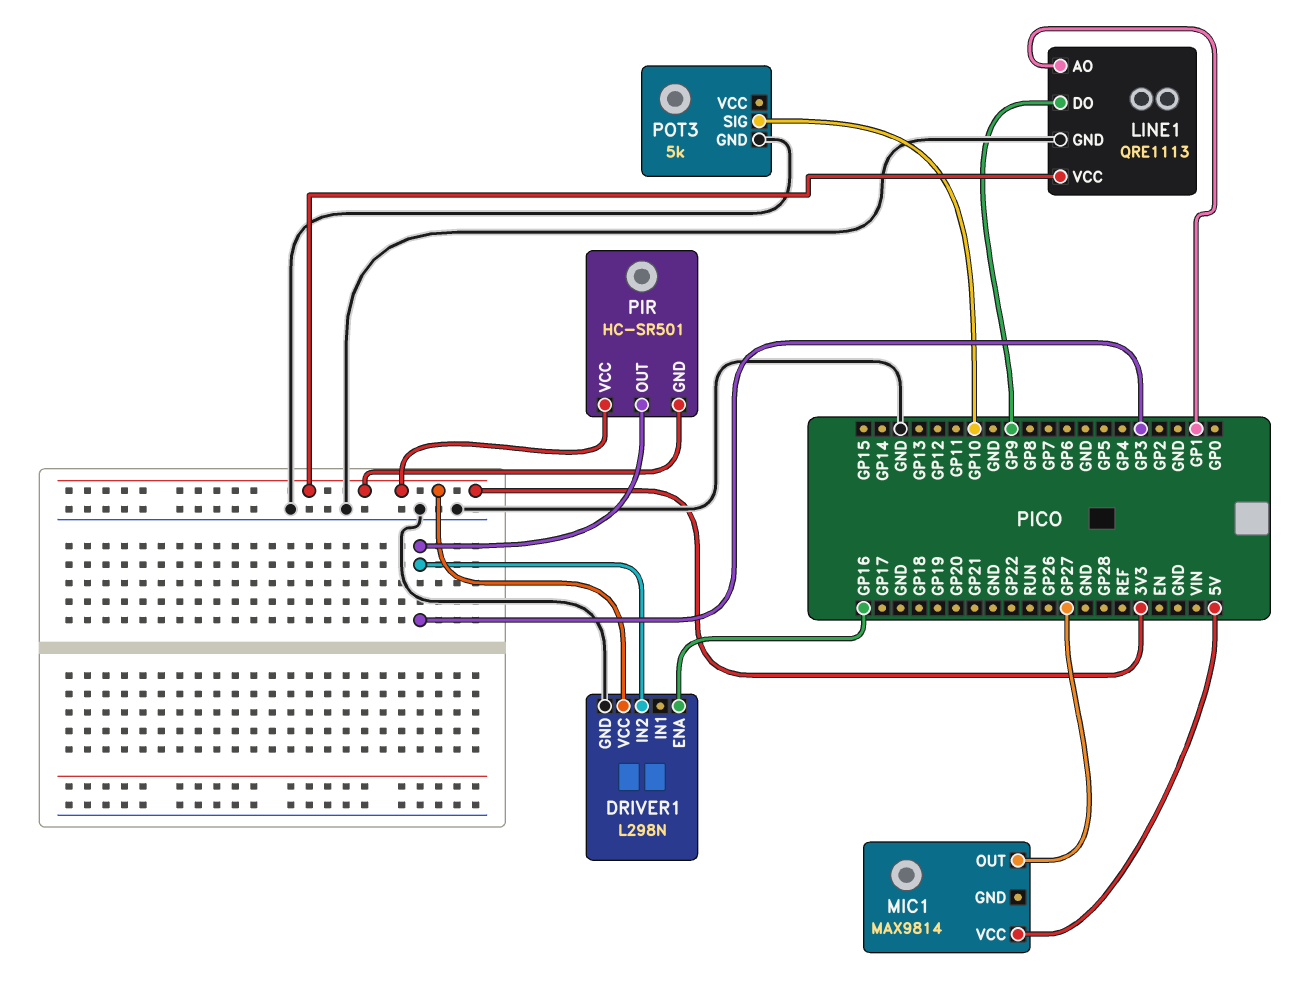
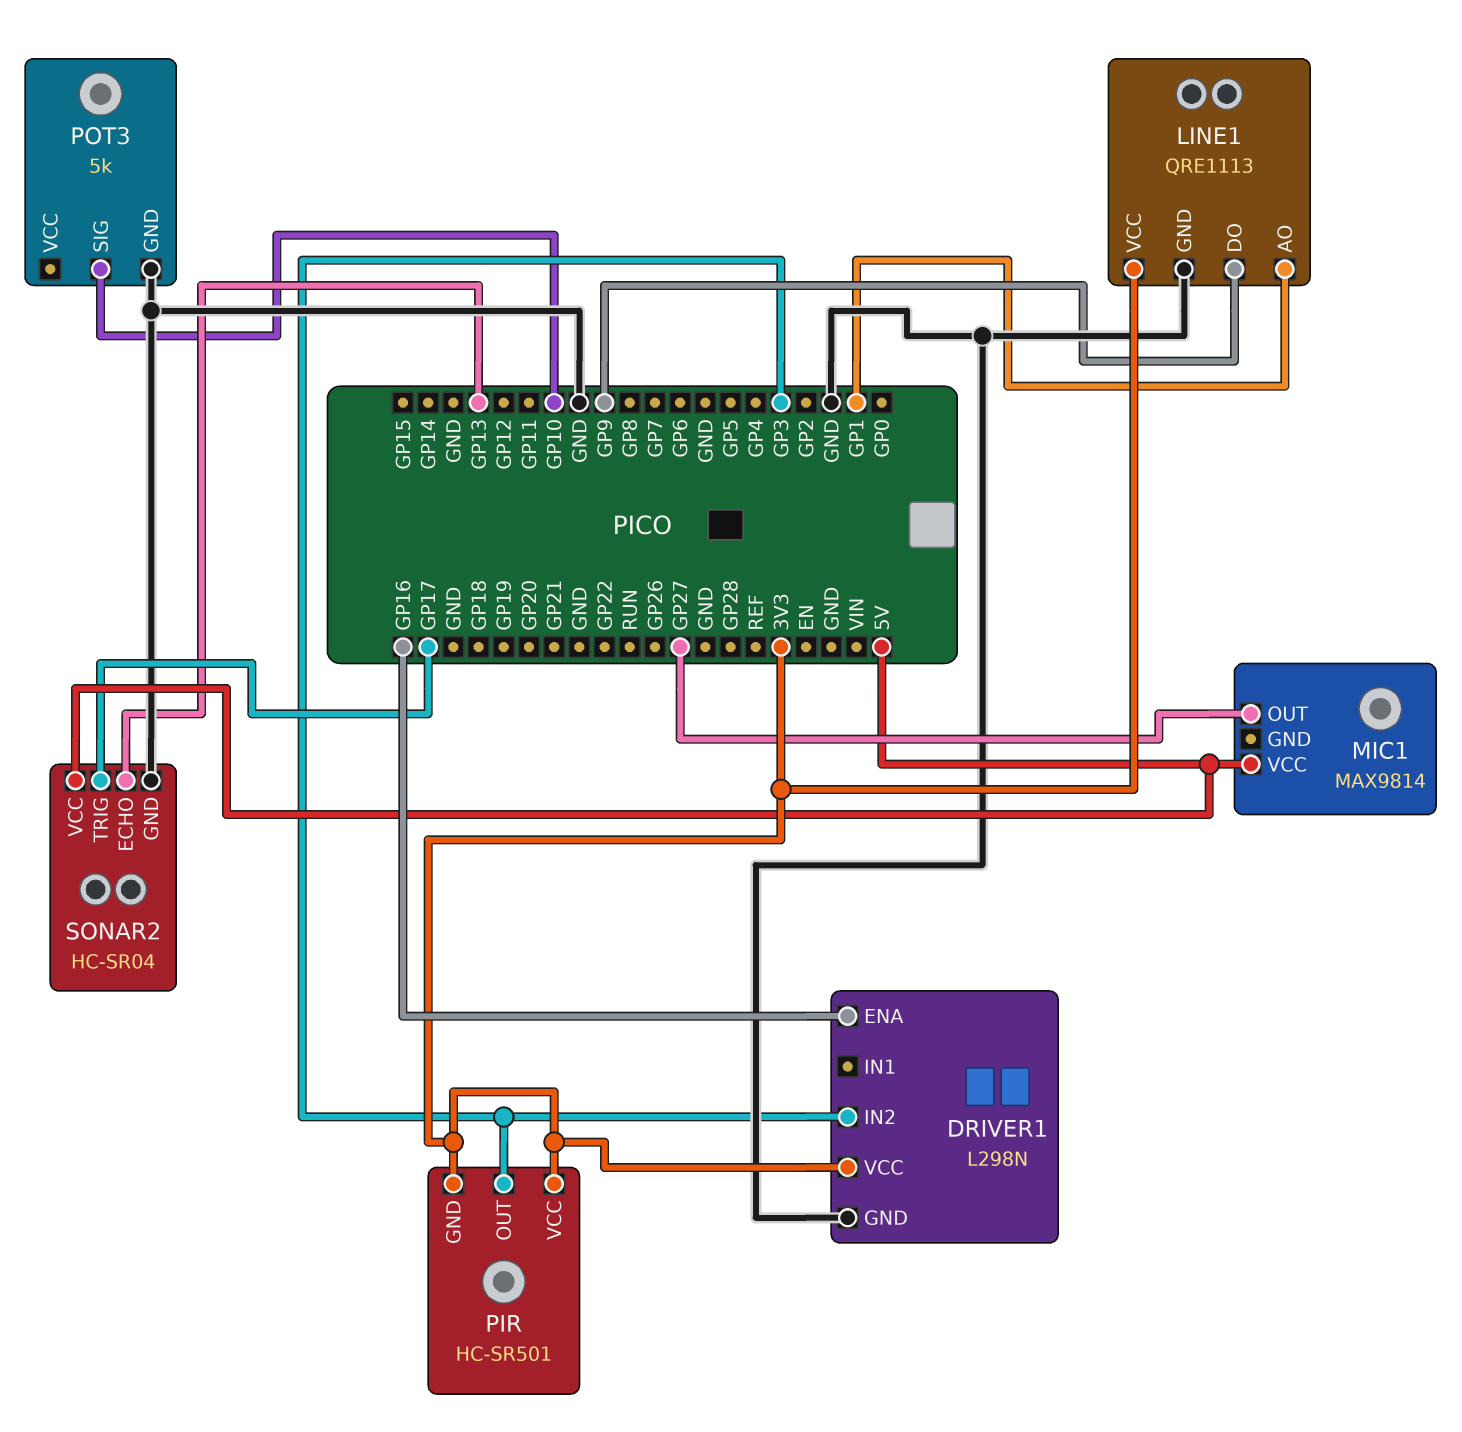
SONAR2: none -> HC-SR04
SONAR2 pin ECHO: none -> GP13
SONAR2 pin GND: none -> GND
SONAR2 pin TRIG: none -> GP17
SONAR2 pin VCC: none -> 5V

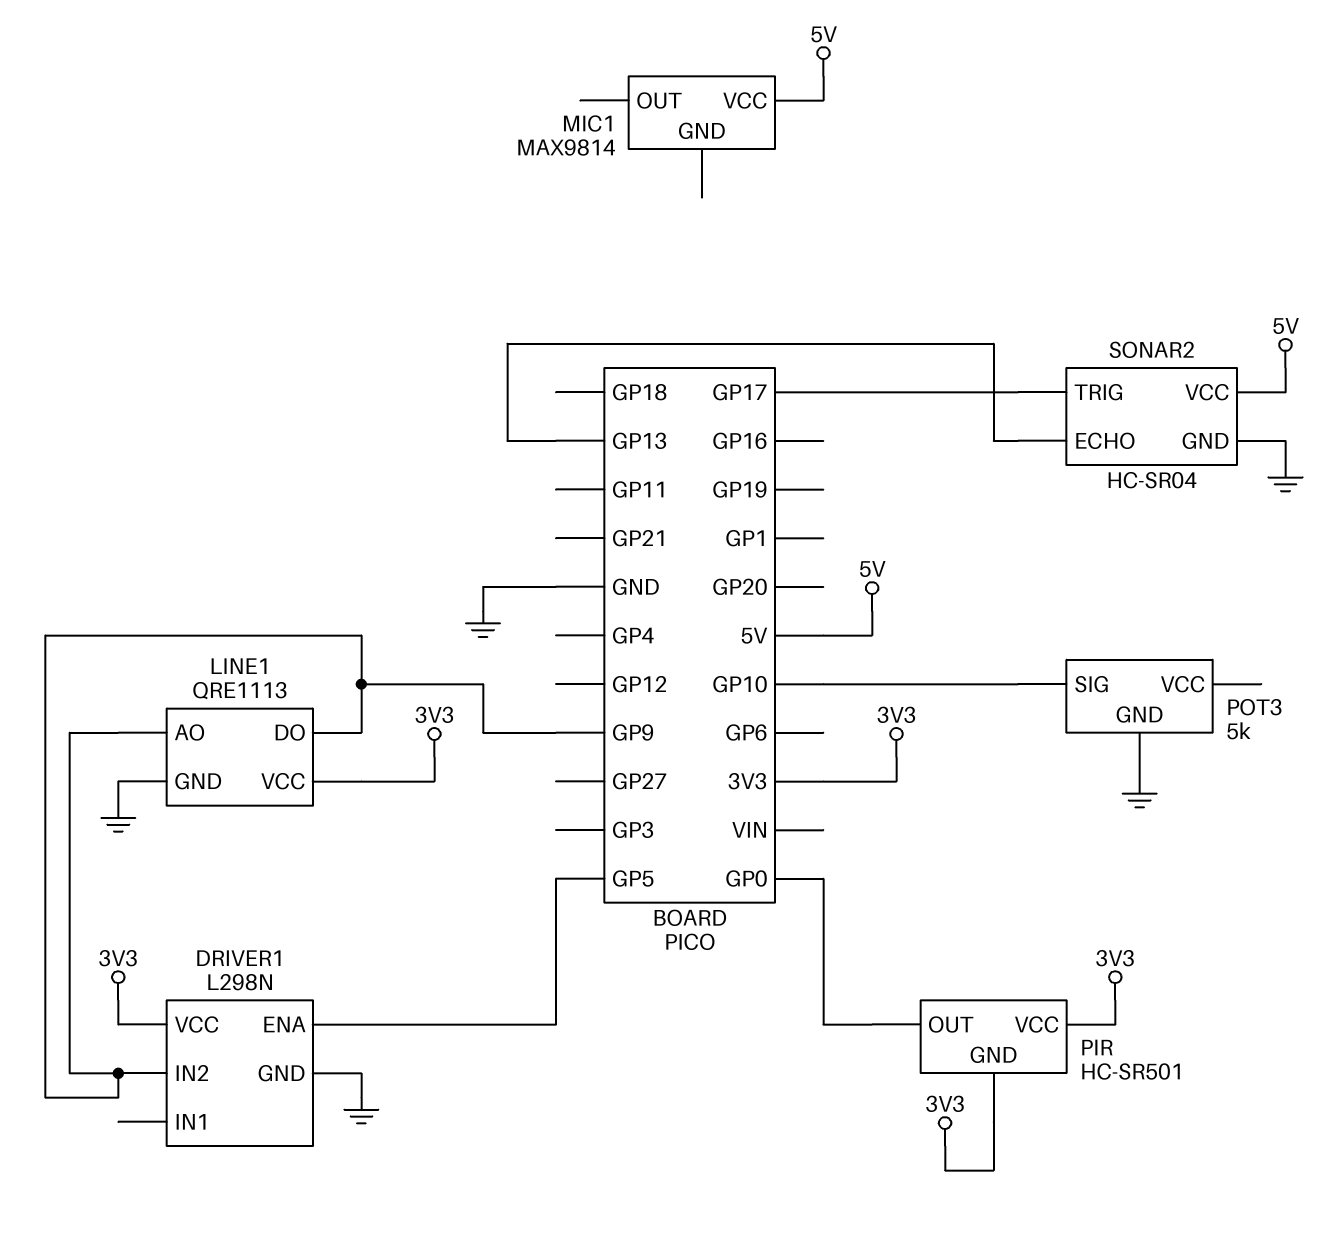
DRIVER1 pin ENA: GP16 -> GP5
DRIVER1 pin IN2: GP3 -> GP9
LINE1 pin AO: GP1 -> GP9
MIC1 pin OUT: GP27 -> none
PIR pin OUT: GP3 -> GP0

